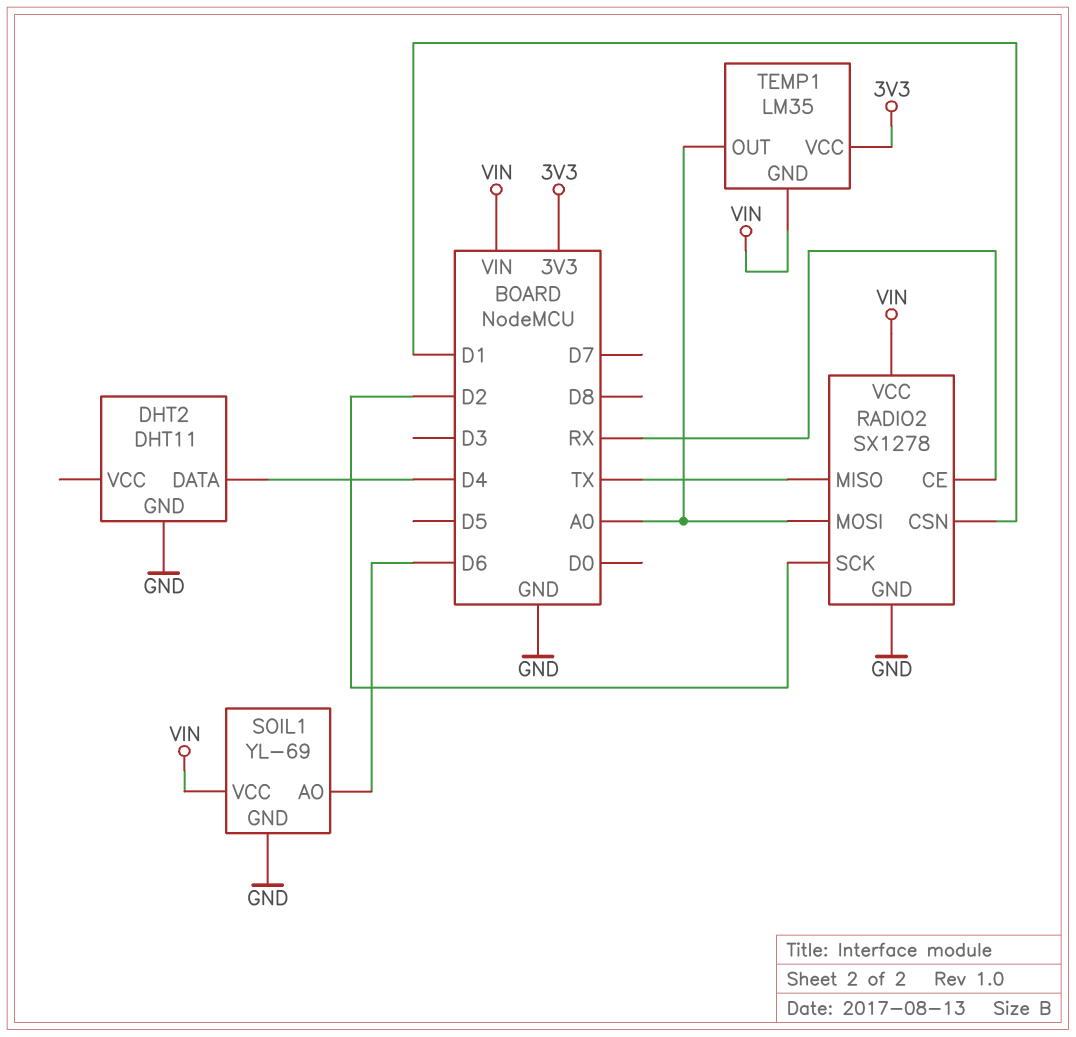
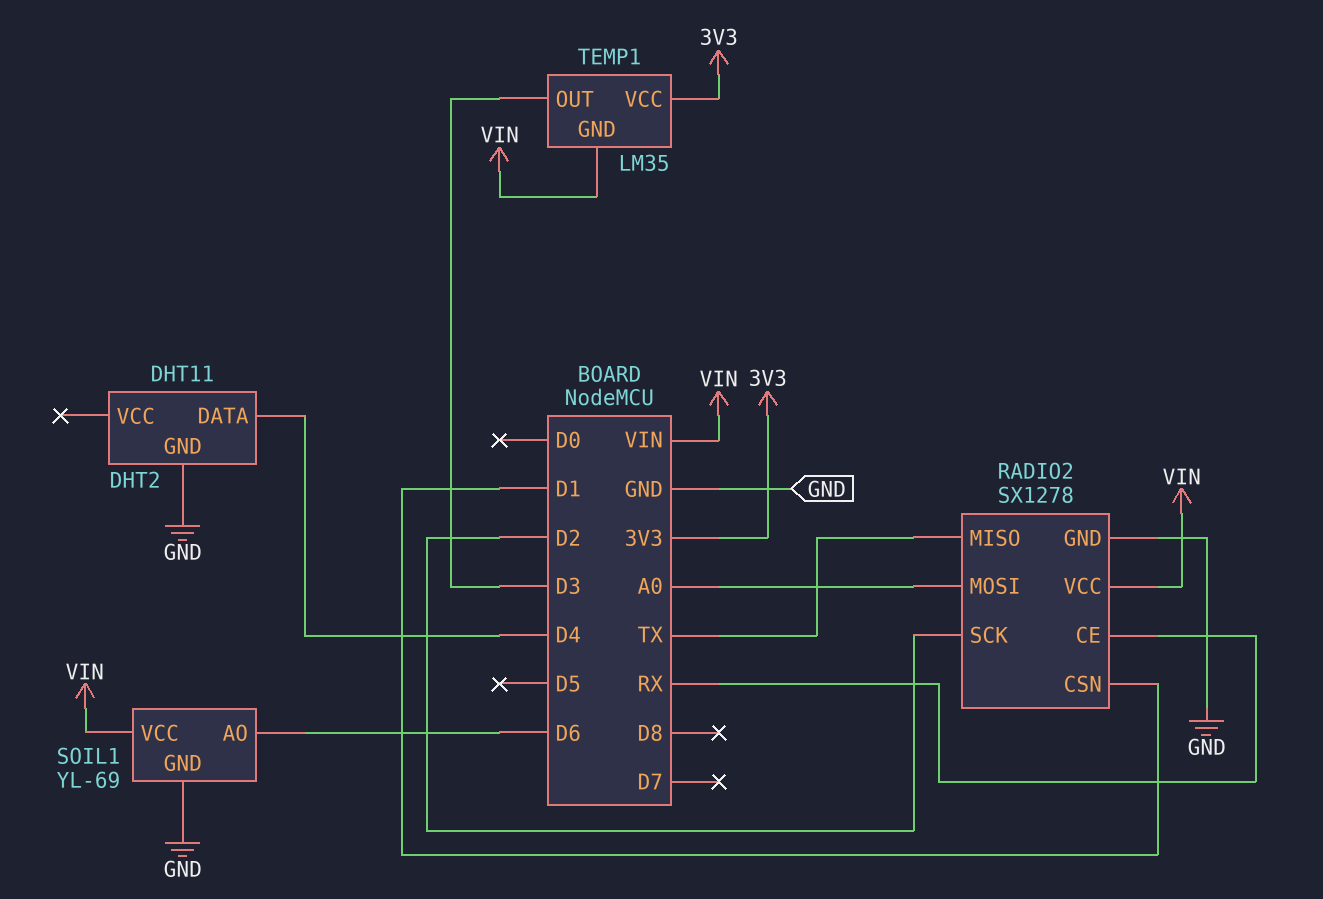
TEMP1 pin OUT: A0 -> D3

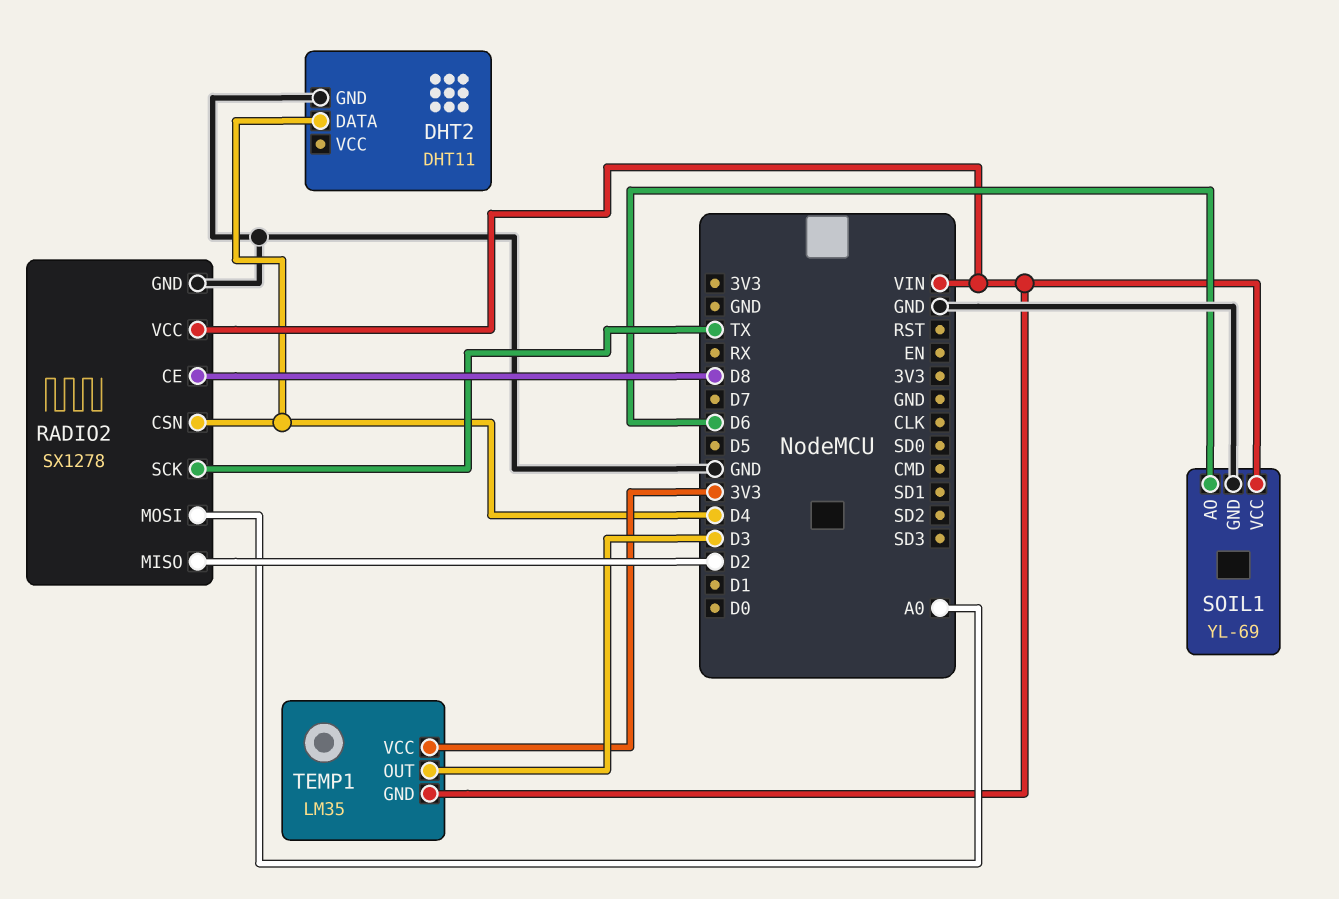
RADIO2 pin CE: RX -> D8
RADIO2 pin CSN: D1 -> D4
RADIO2 pin MISO: TX -> D2
RADIO2 pin SCK: D2 -> TX

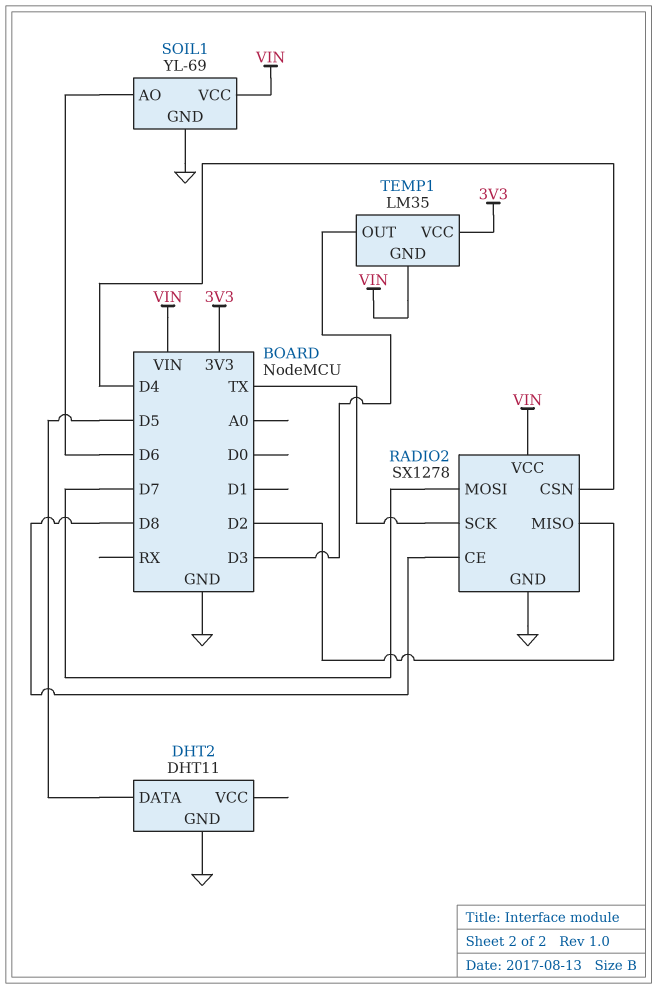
DHT2 pin DATA: D4 -> D5
RADIO2 pin MOSI: A0 -> D7

